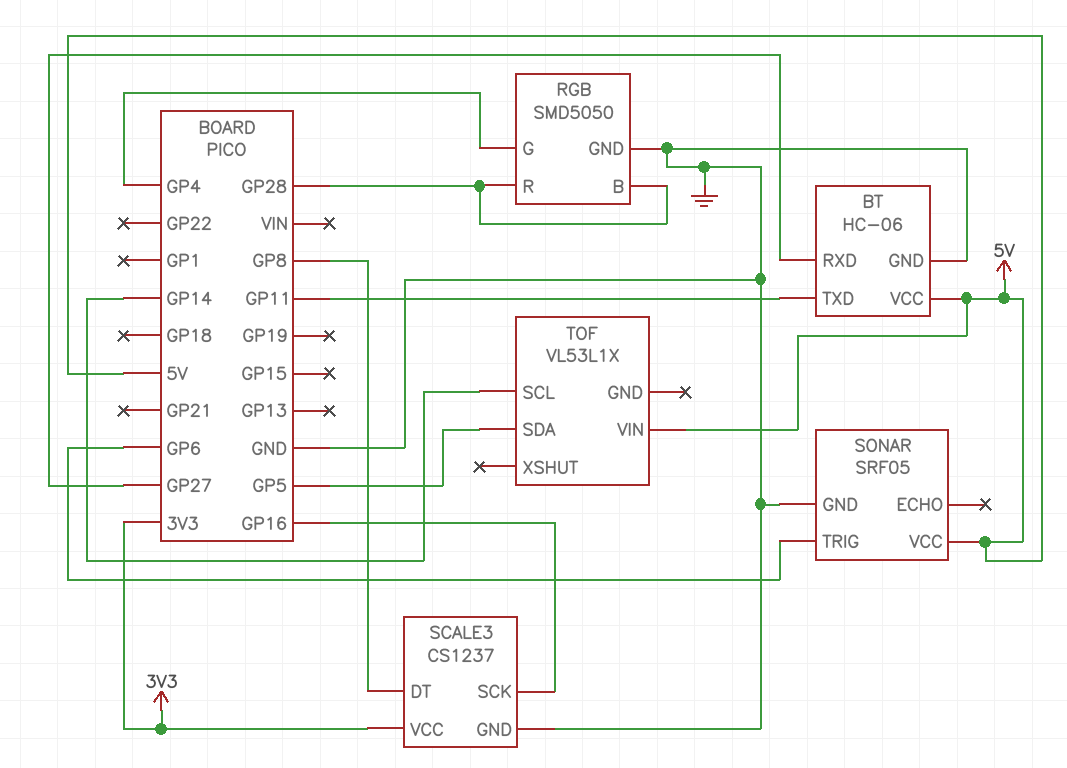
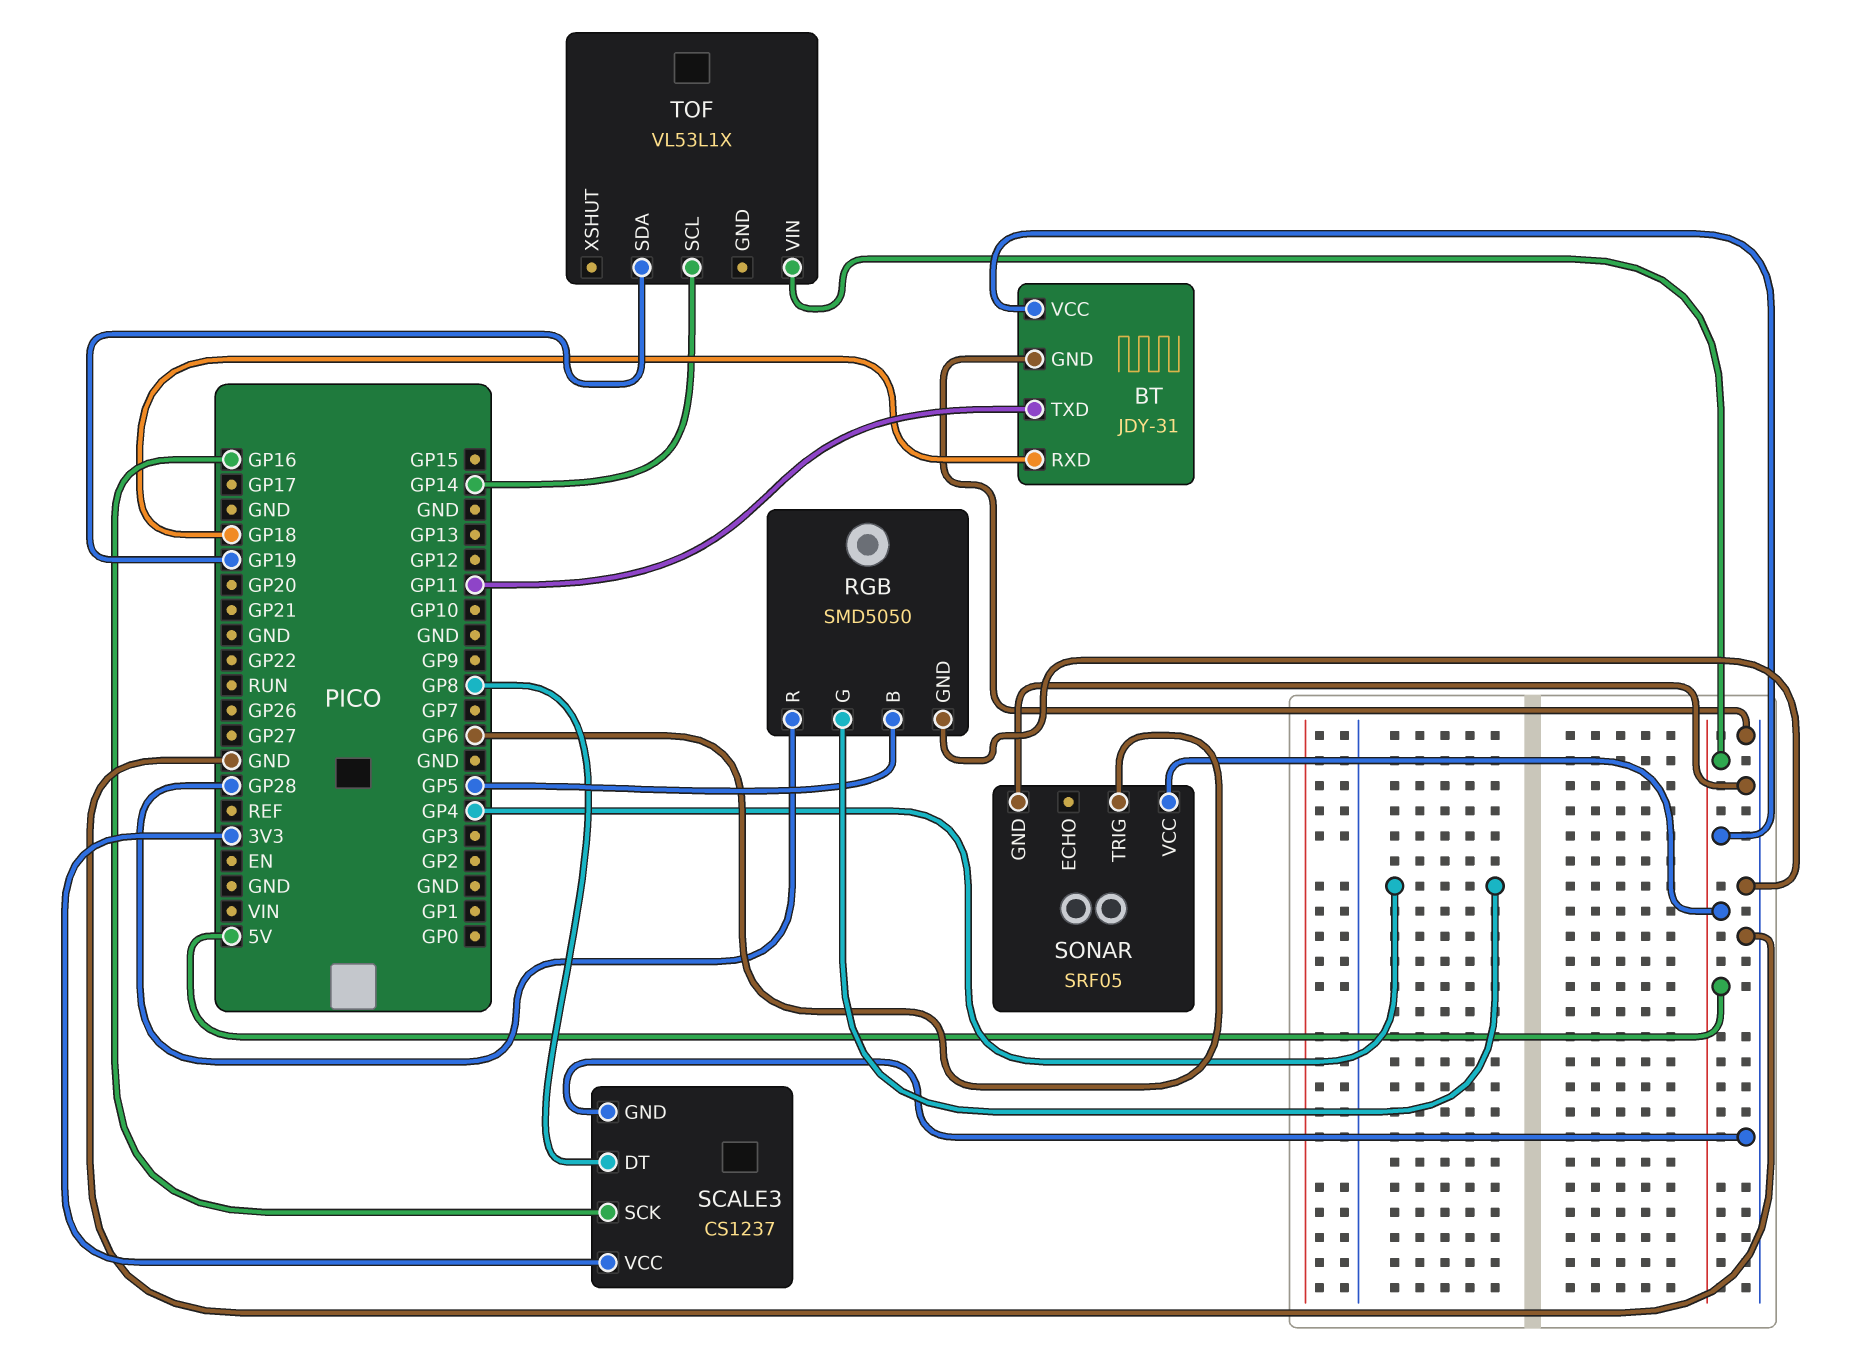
BT: HC-06 -> JDY-31
BT pin RXD: GP27 -> GP18
RGB pin B: GP28 -> GP5
TOF pin SDA: GP5 -> GP19

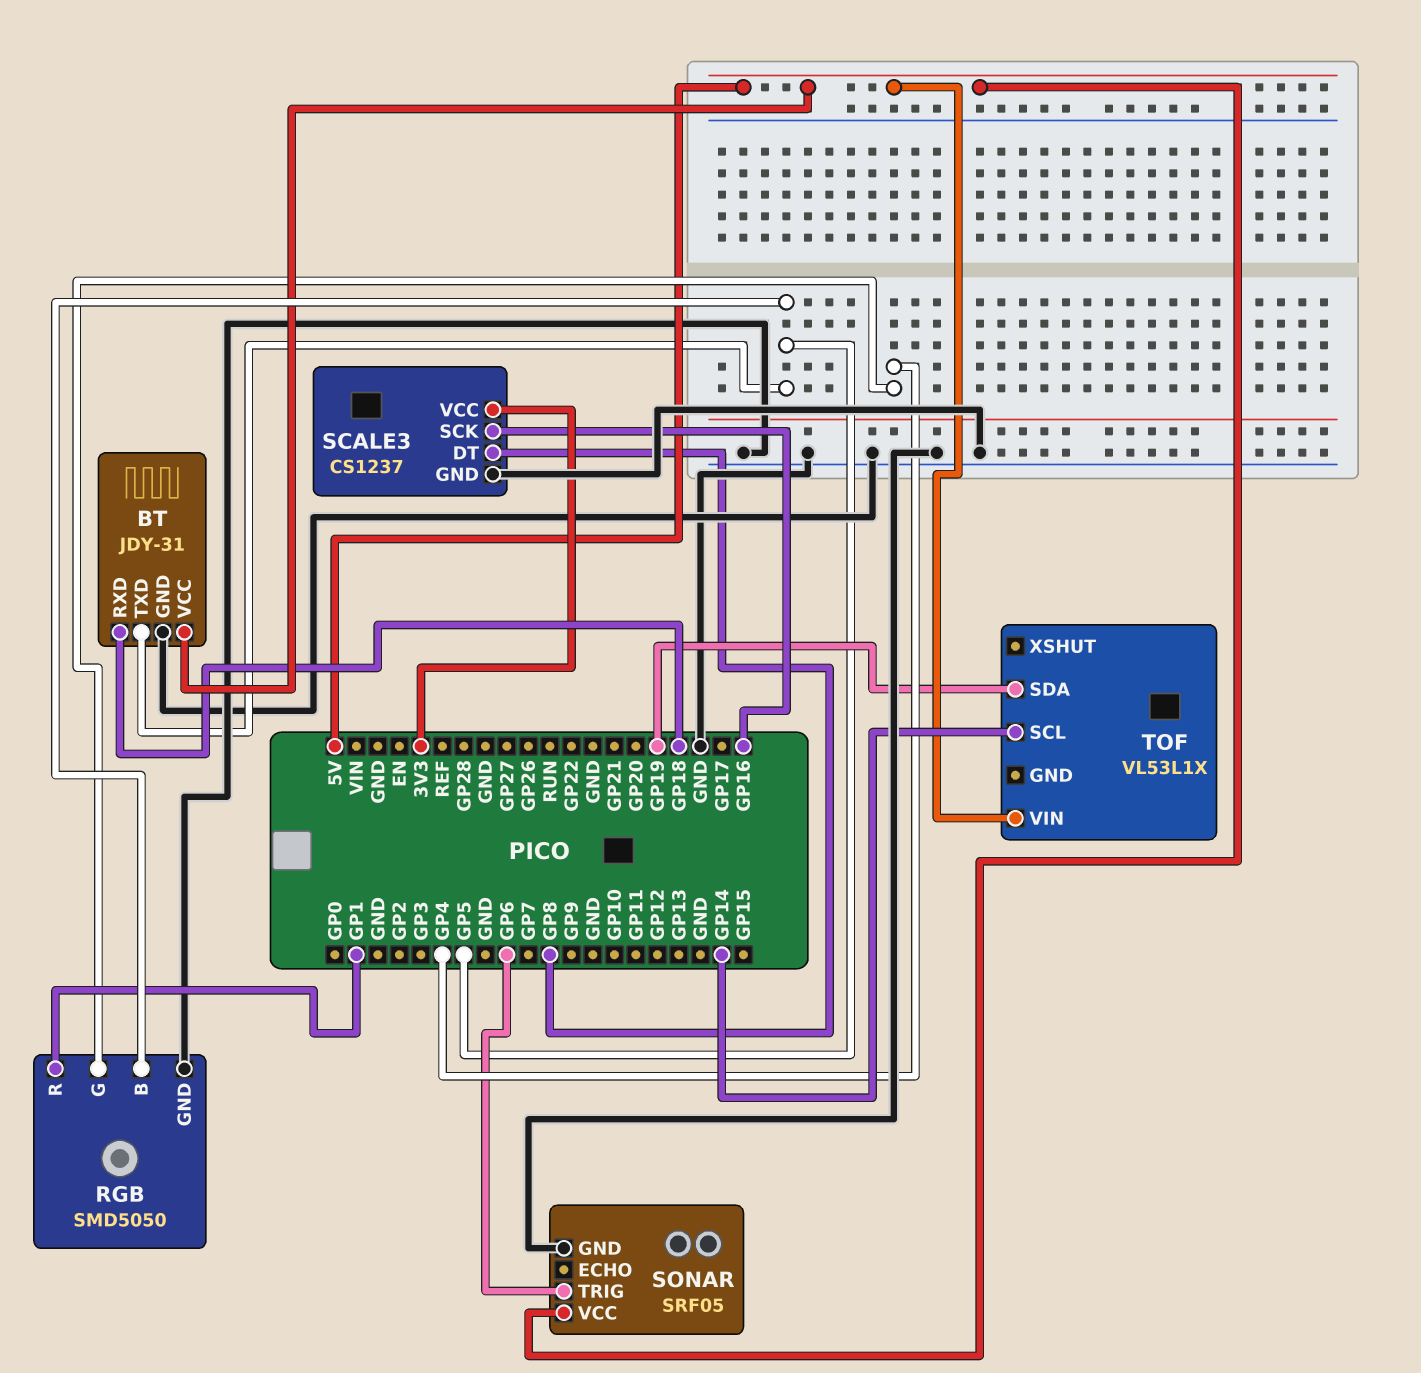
BT pin TXD: GP11 -> GP5
RGB pin R: GP28 -> GP1

